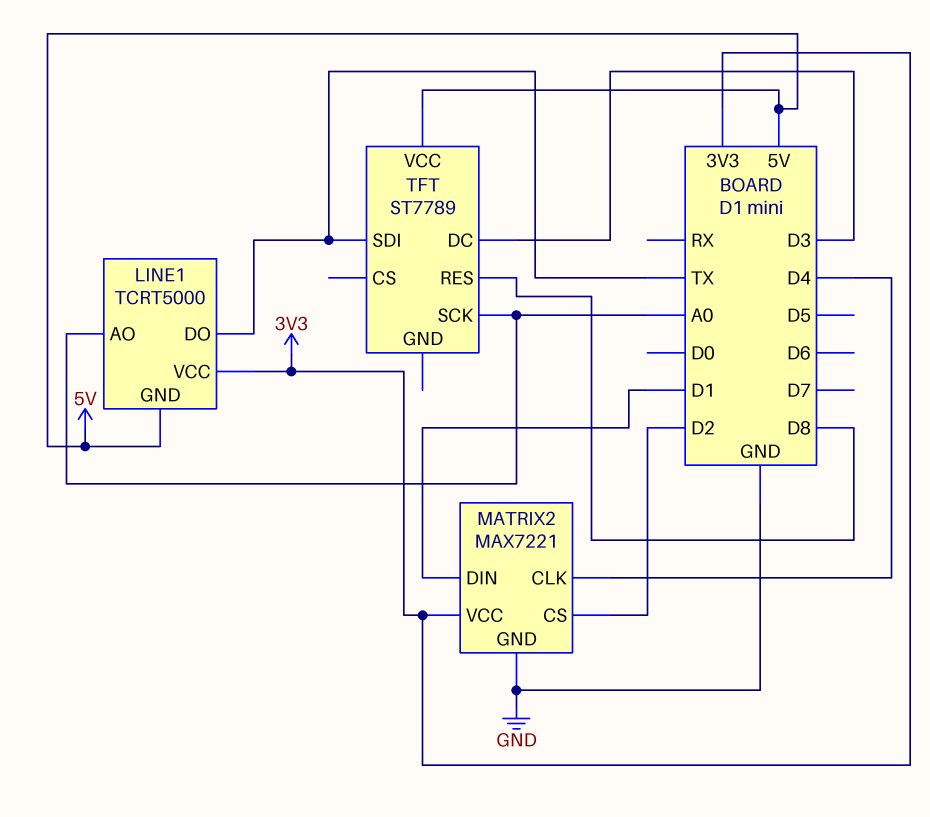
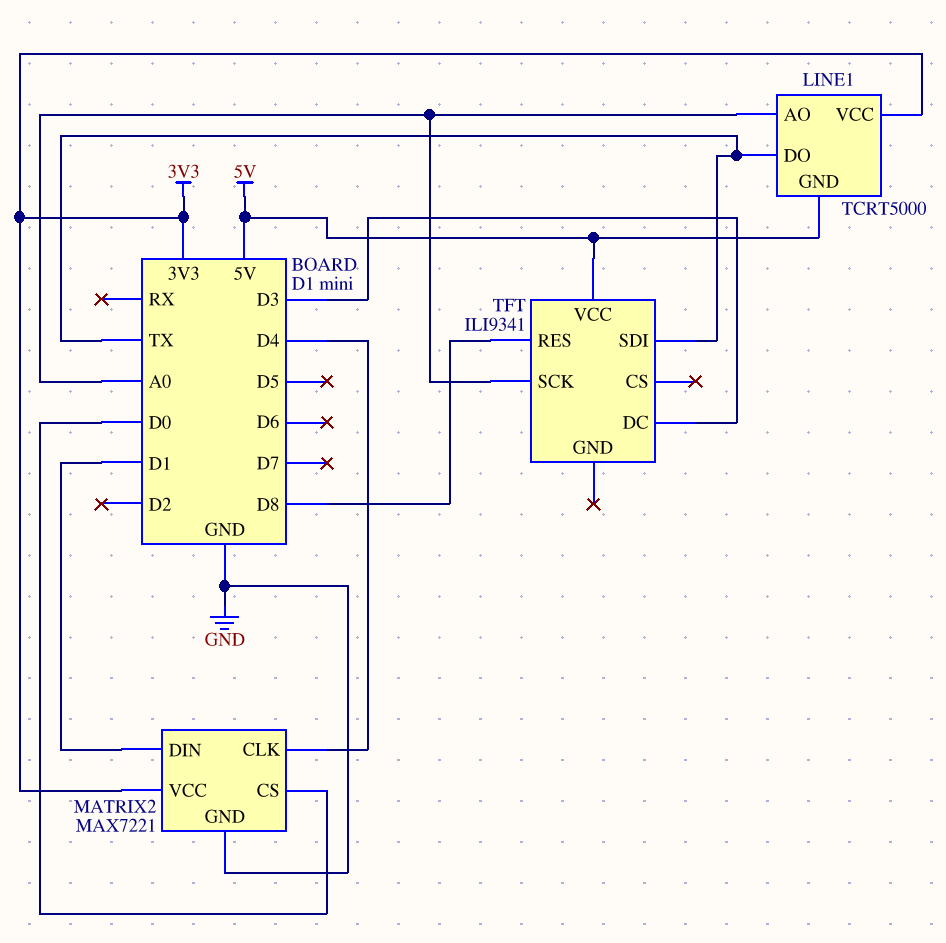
MATRIX2 pin CS: D2 -> D0
TFT: ST7789 -> ILI9341

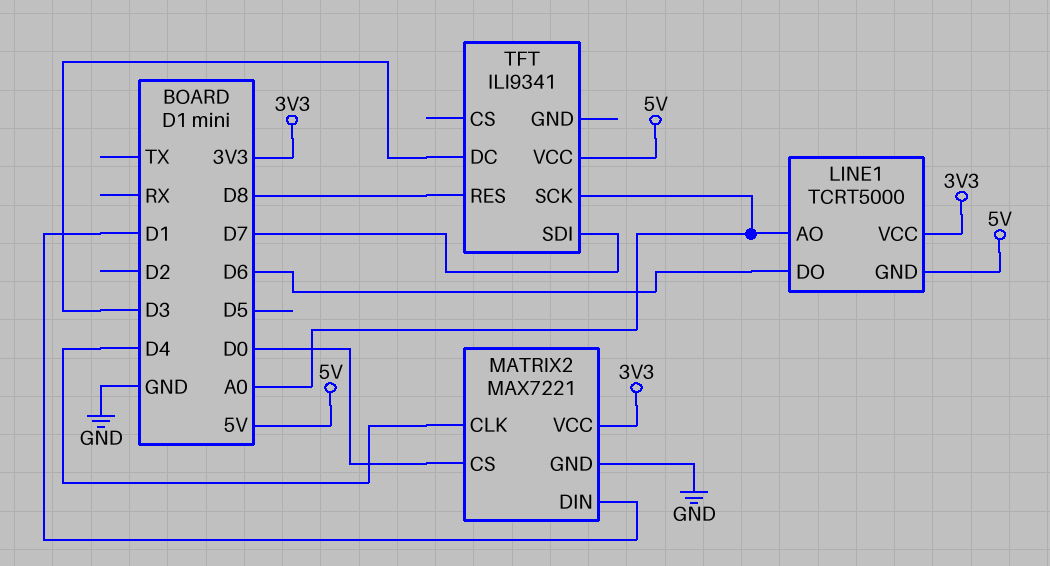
LINE1 pin DO: TX -> D6
TFT pin SDI: TX -> D7

